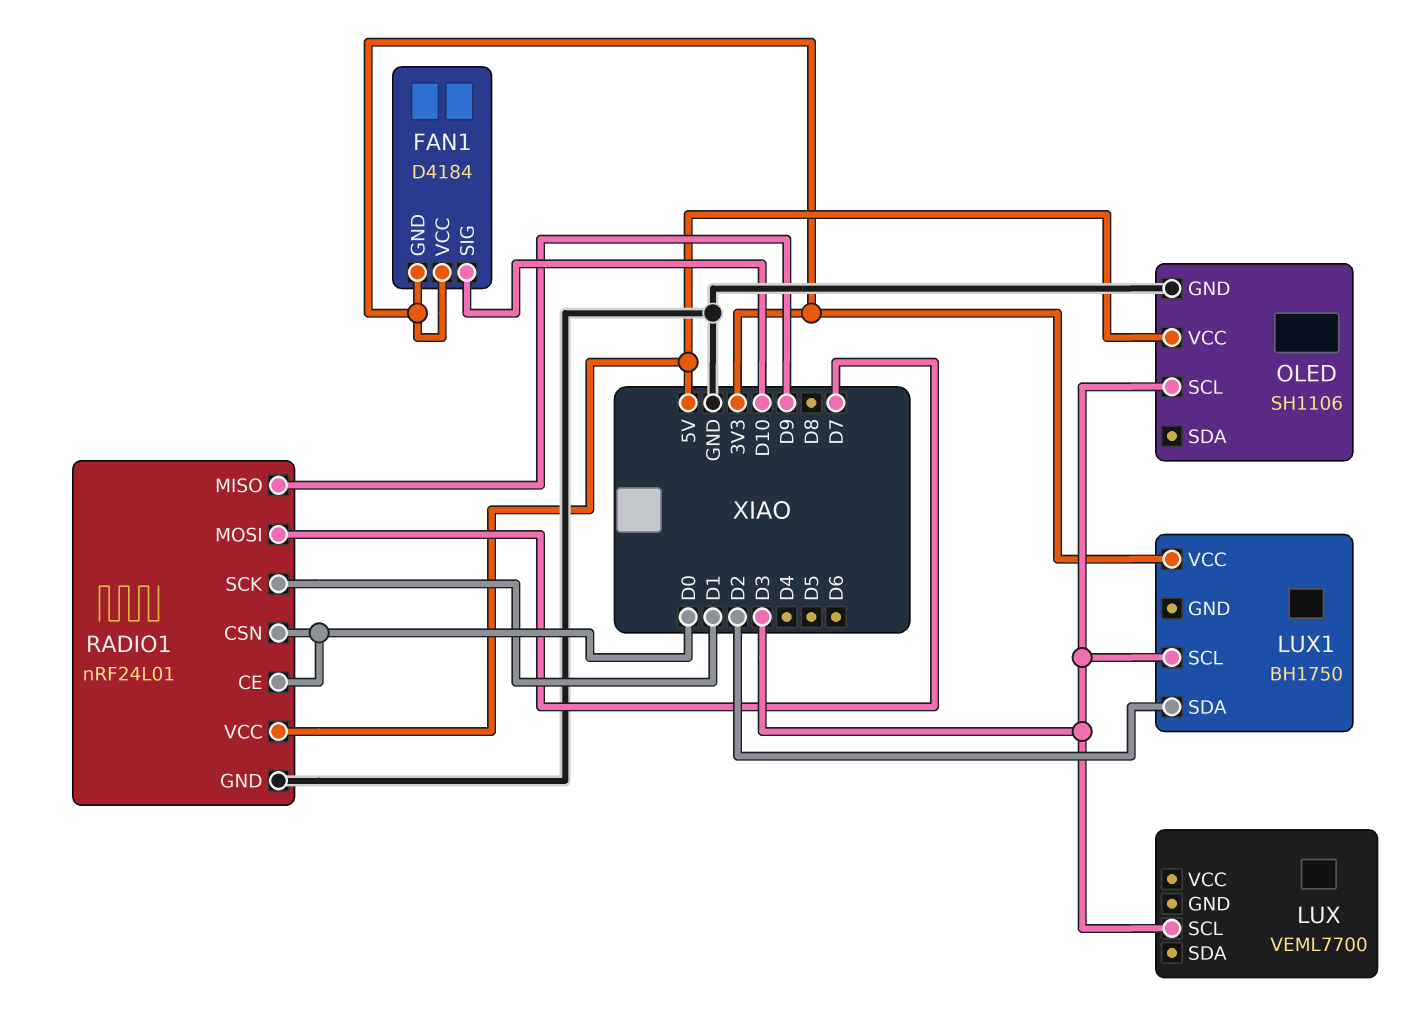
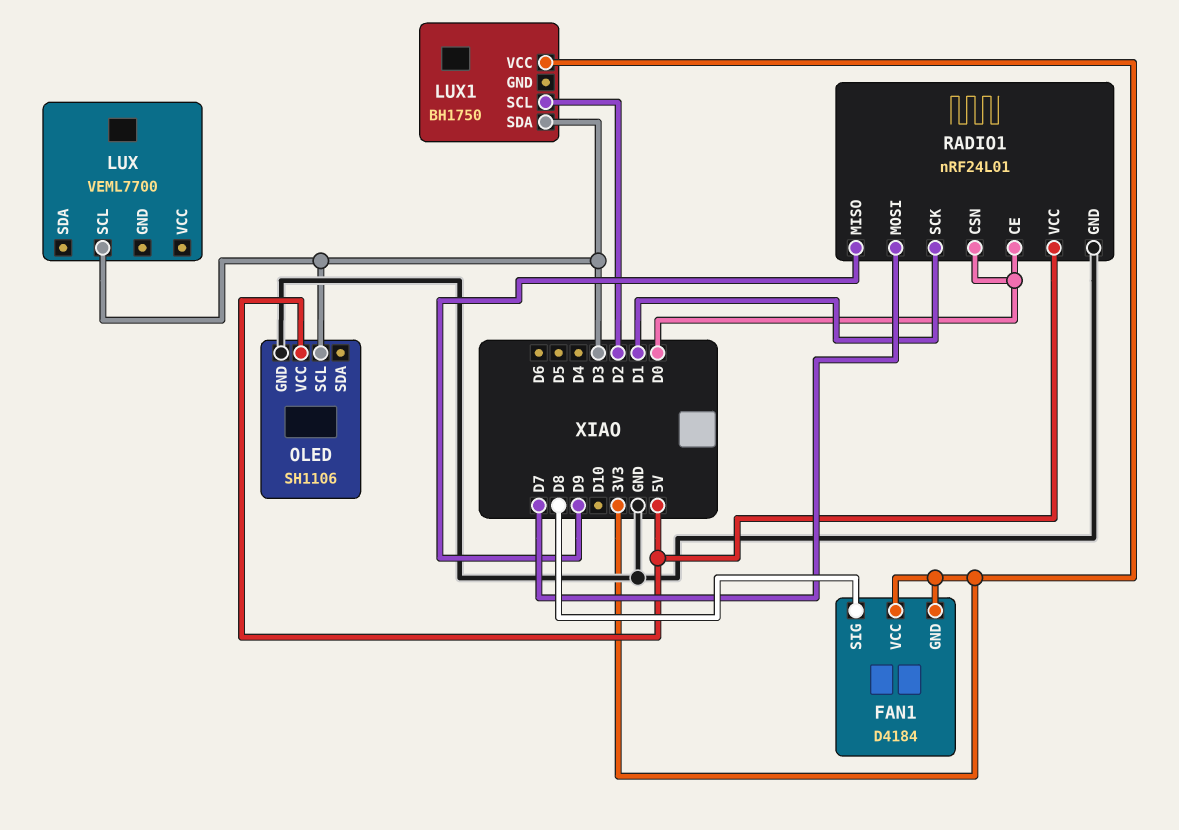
FAN1 pin SIG: D10 -> D8
LUX1 pin SCL: D3 -> D2
LUX1 pin SDA: D2 -> D3

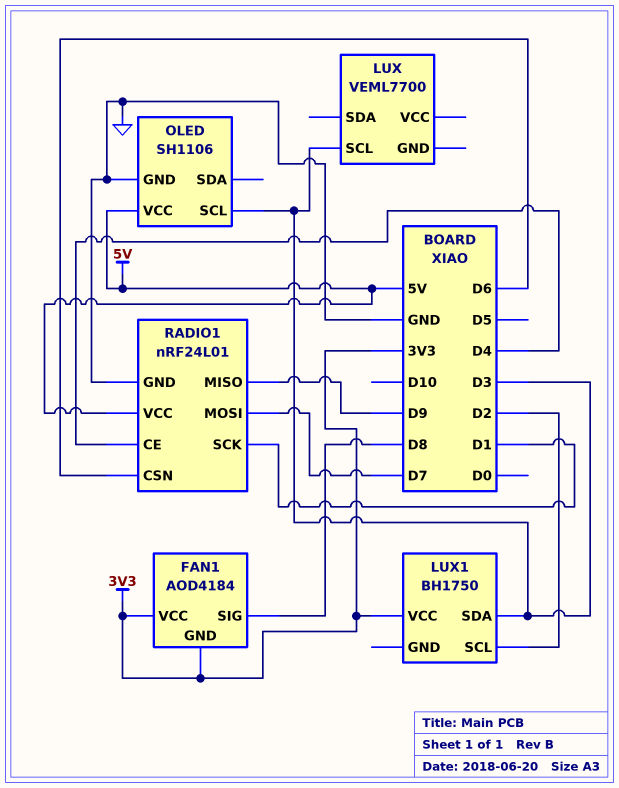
FAN1: D4184 -> AOD4184
RADIO1 pin CE: D0 -> D4
RADIO1 pin CSN: D0 -> D6

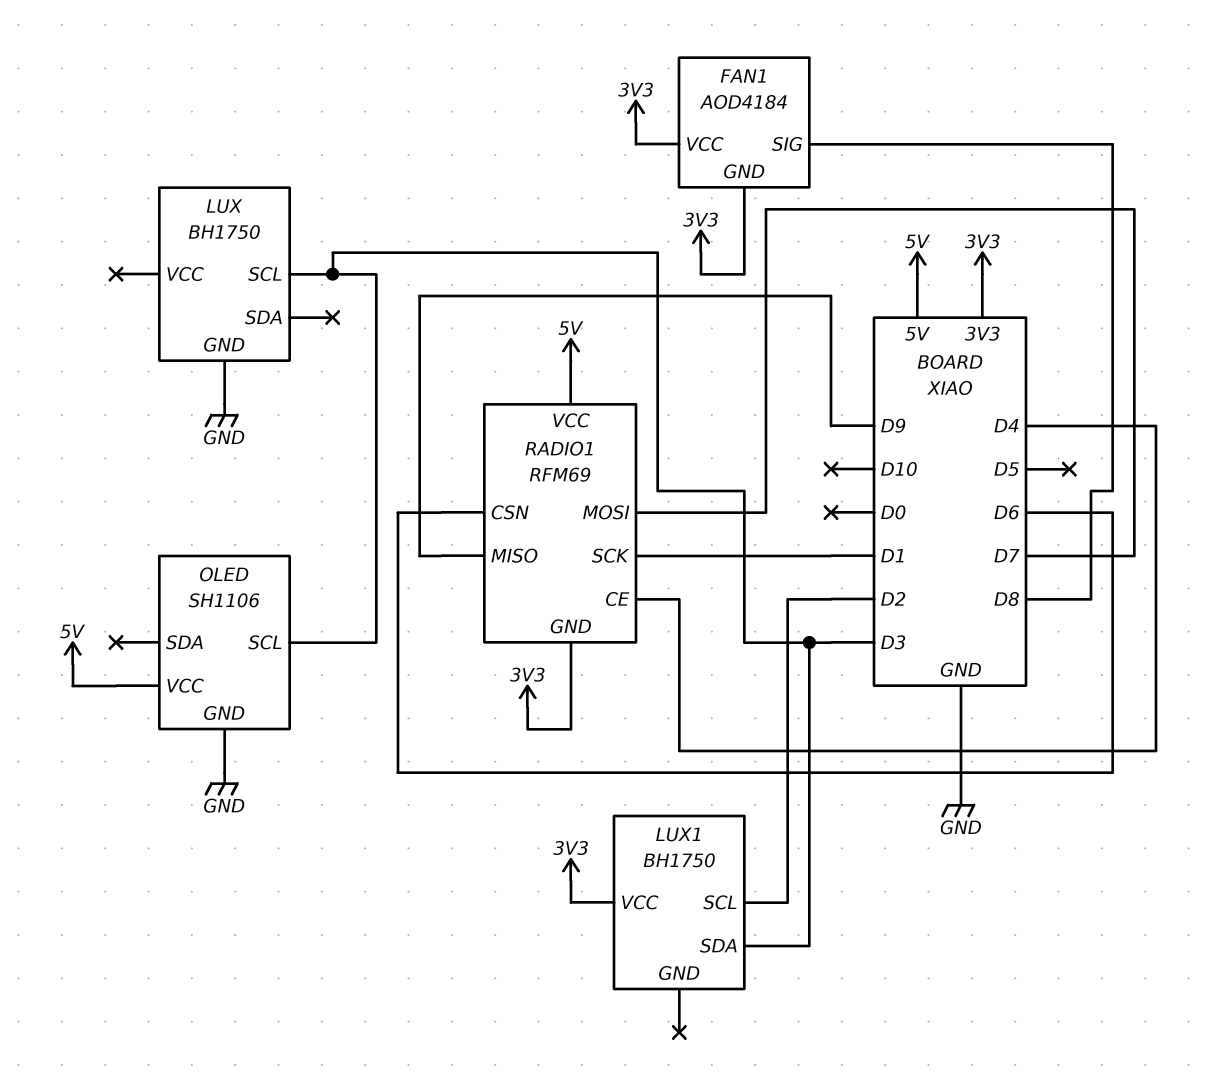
LUX: VEML7700 -> BH1750
LUX pin GND: none -> GND
RADIO1: nRF24L01 -> RFM69
RADIO1 pin GND: GND -> 3V3

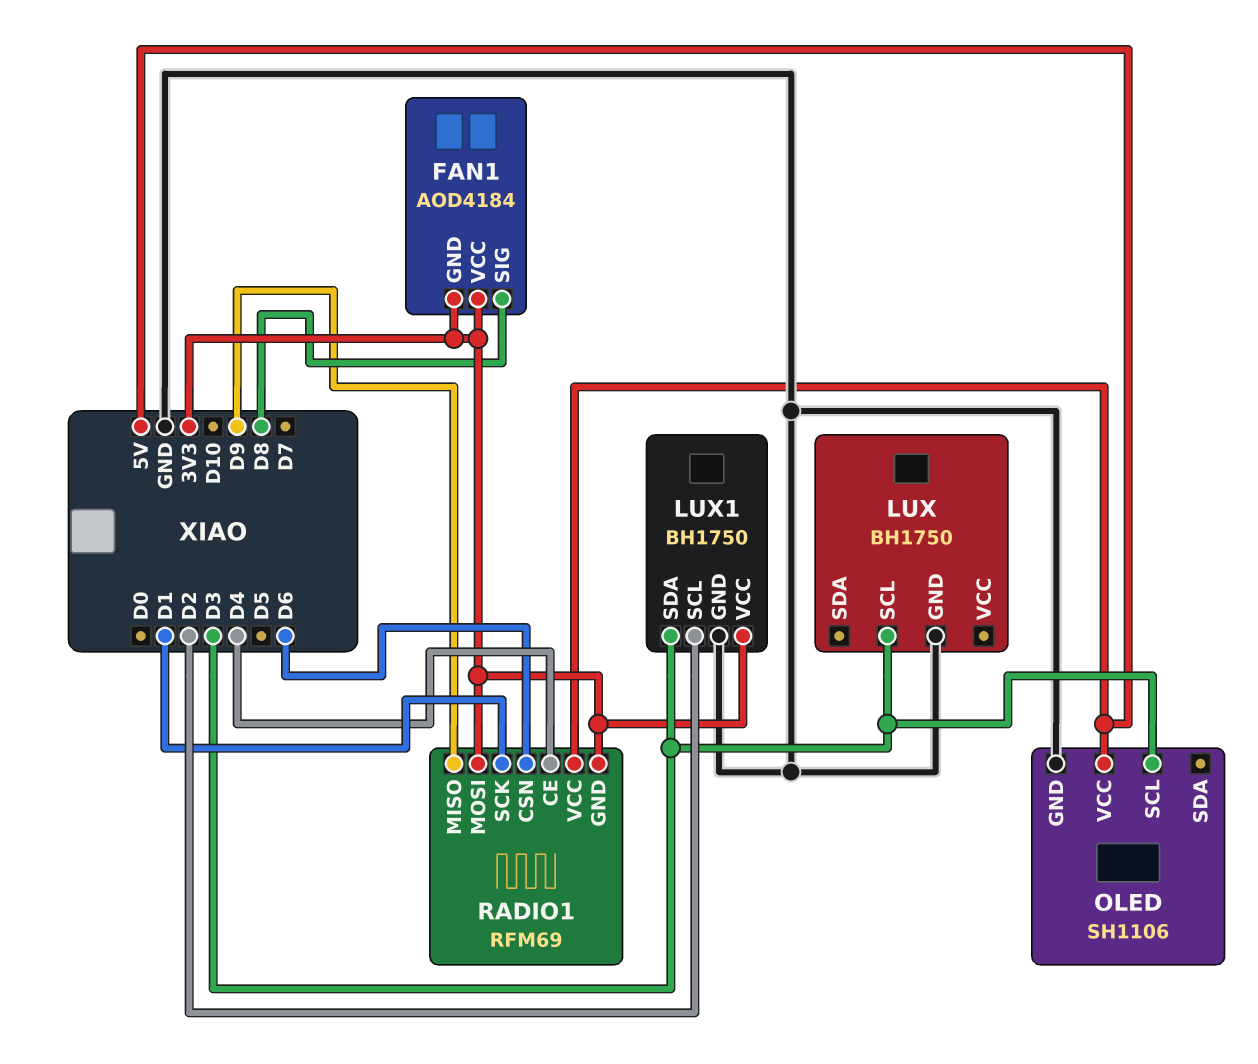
LUX1 pin GND: none -> GND
RADIO1 pin MOSI: D7 -> 3V3

